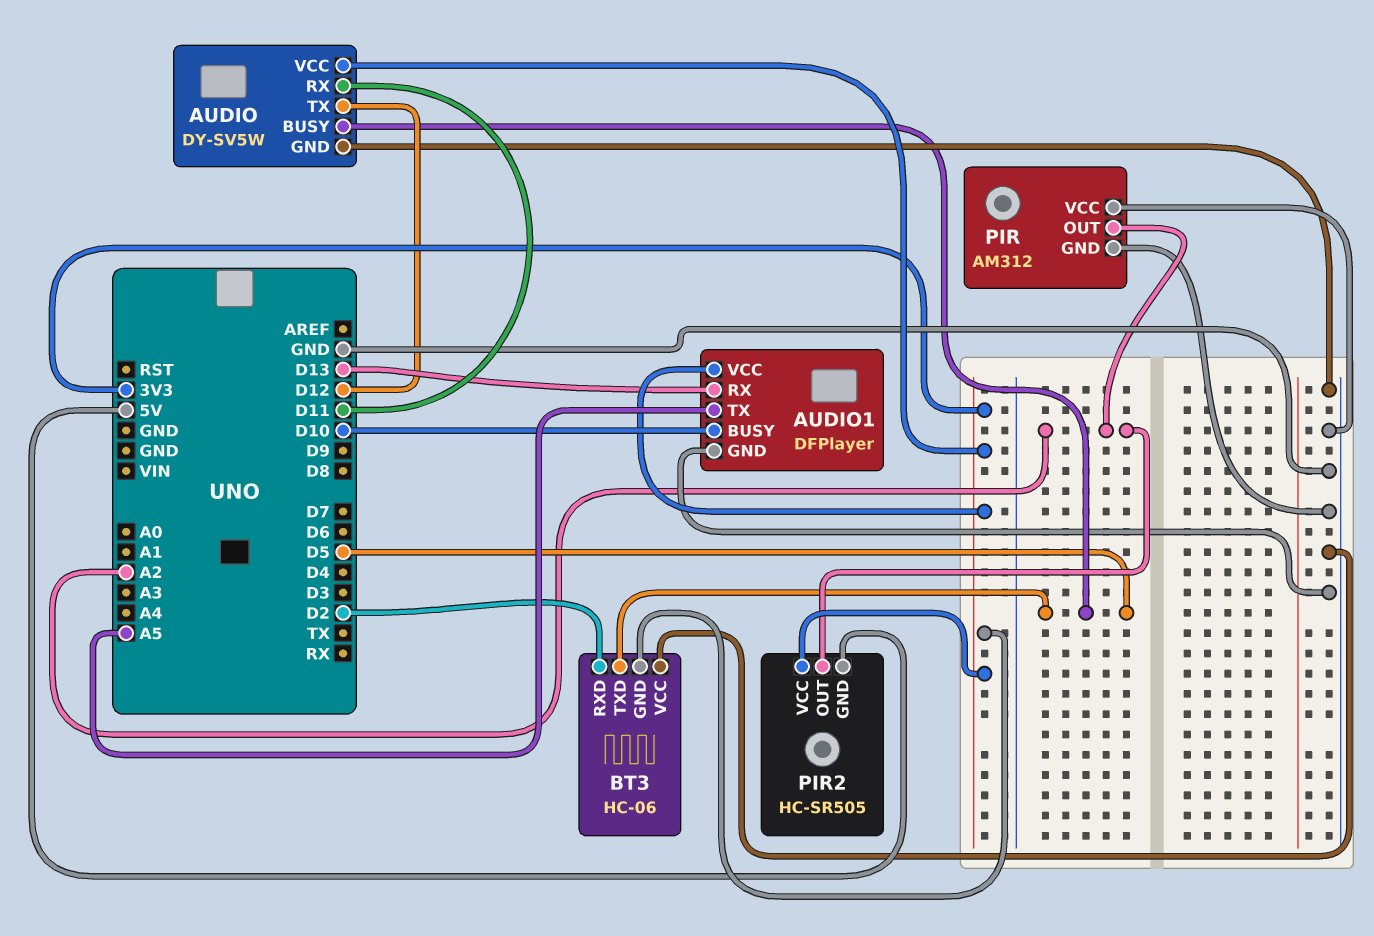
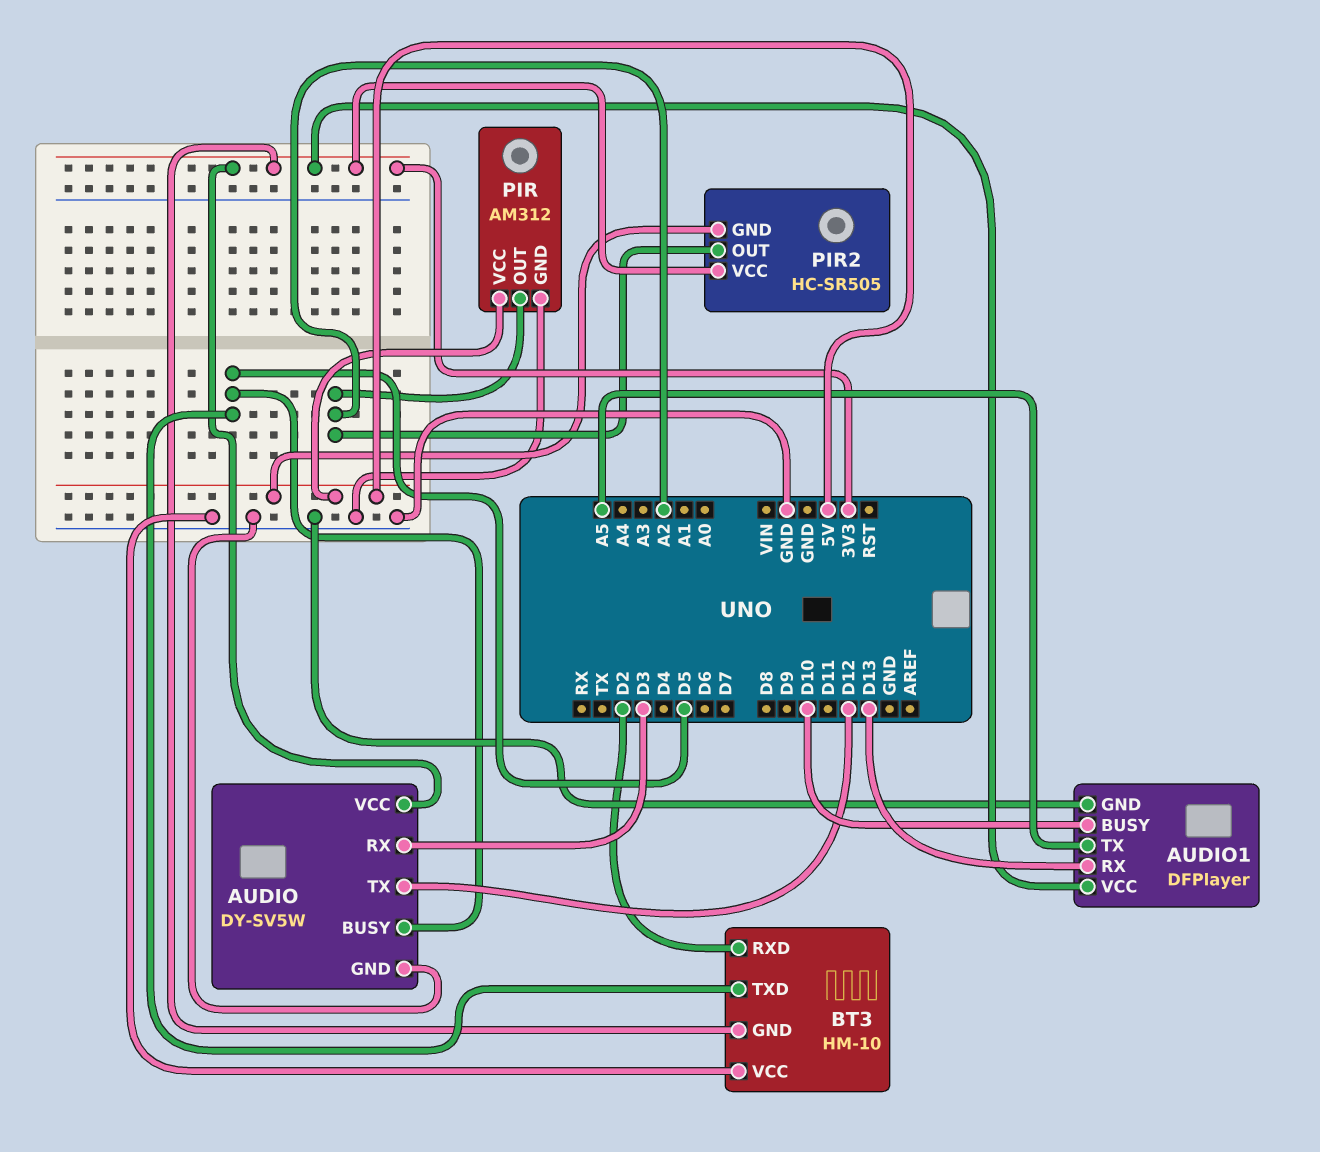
AUDIO pin RX: D11 -> D3
BT3: HC-06 -> HM-10
PIR pin VCC: GND -> 5V

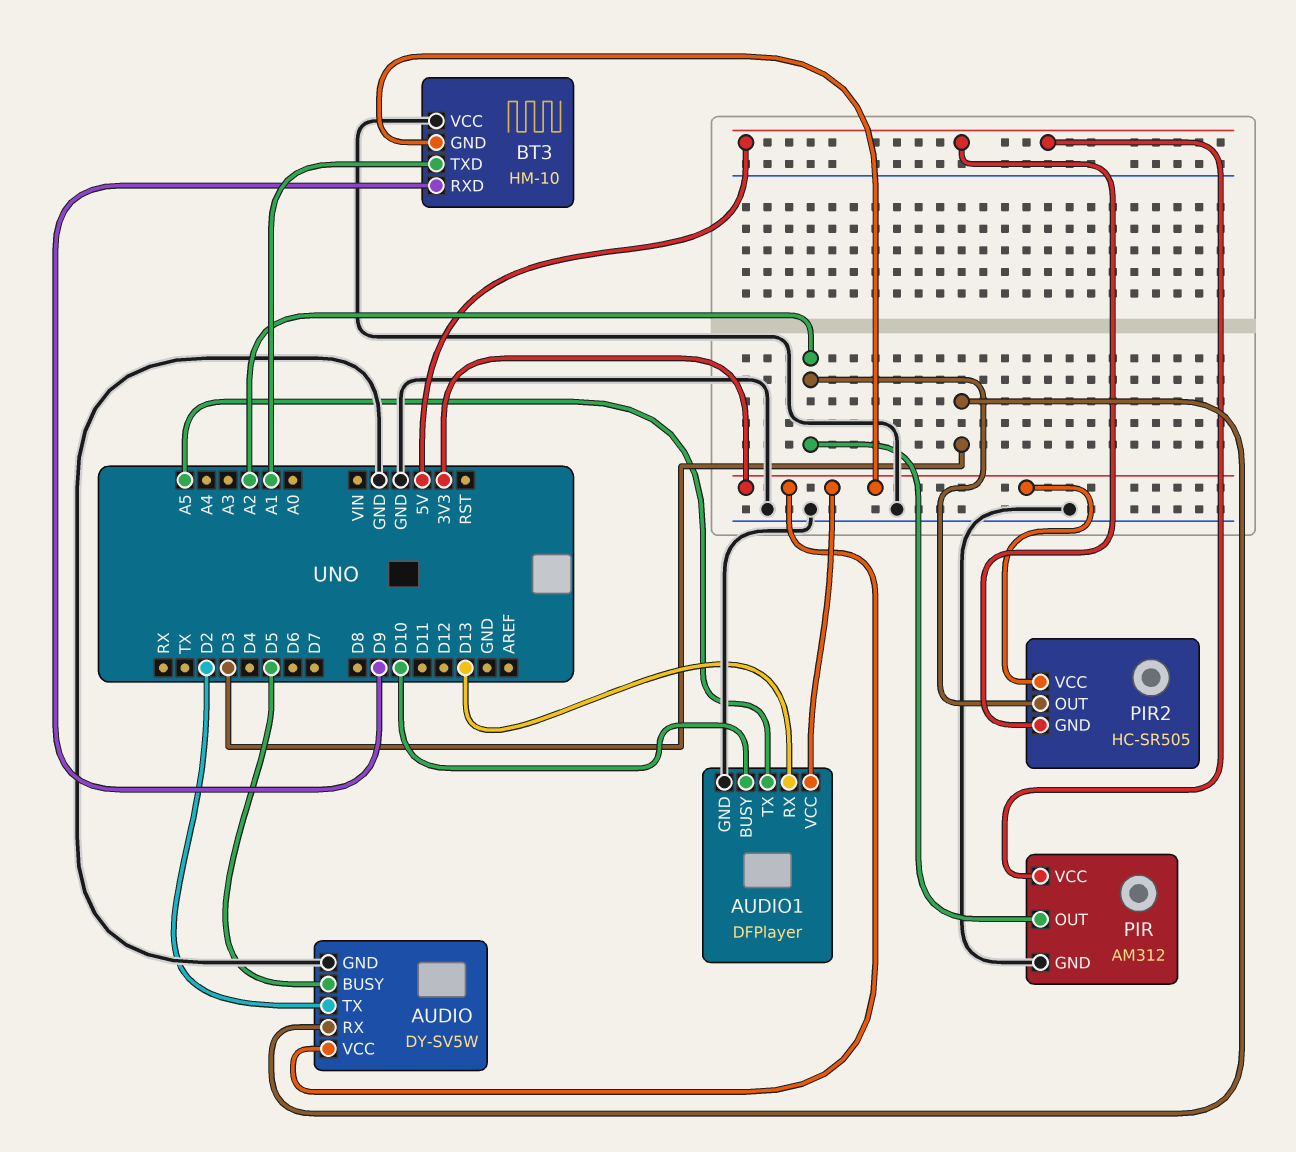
AUDIO pin TX: D12 -> D2
BT3 pin RXD: D2 -> D9
BT3 pin TXD: D5 -> A1

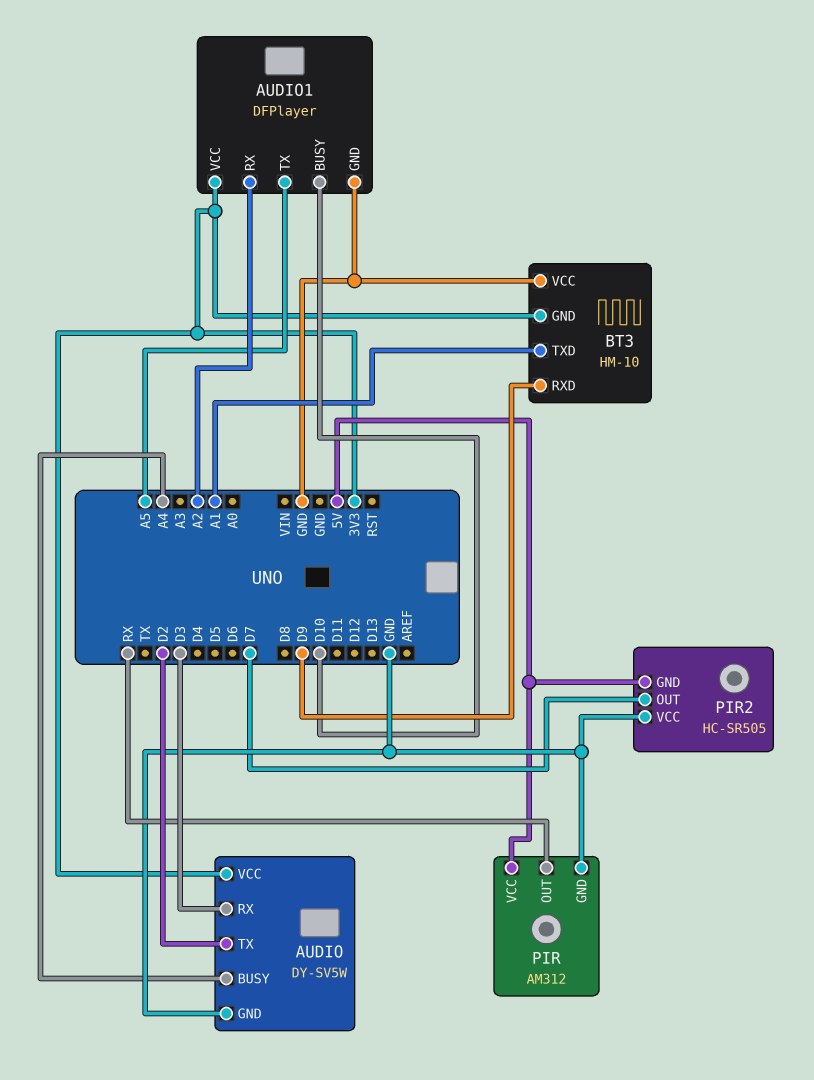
AUDIO pin BUSY: D5 -> A4
AUDIO1 pin RX: D13 -> A2
PIR pin OUT: A2 -> RX
PIR2 pin OUT: A2 -> D7
PIR2 pin VCC: 3V3 -> GND

